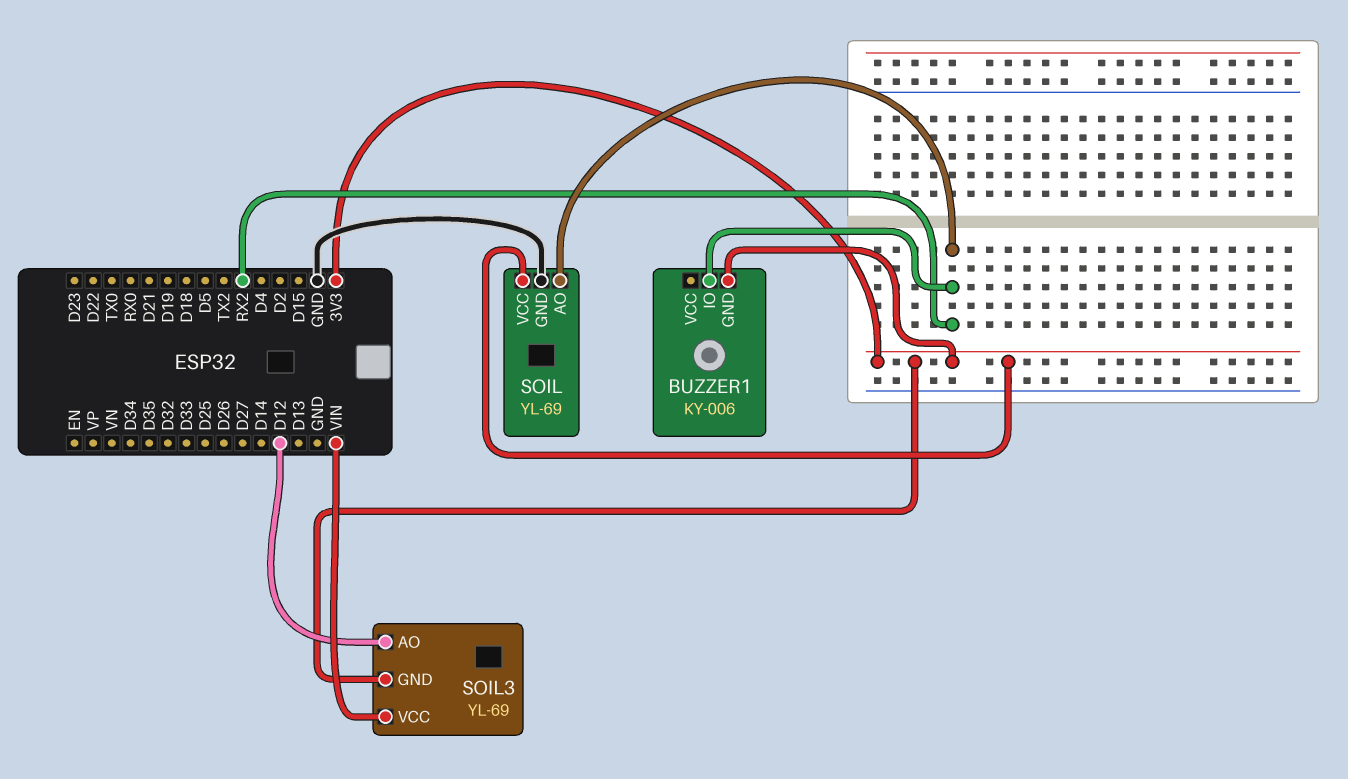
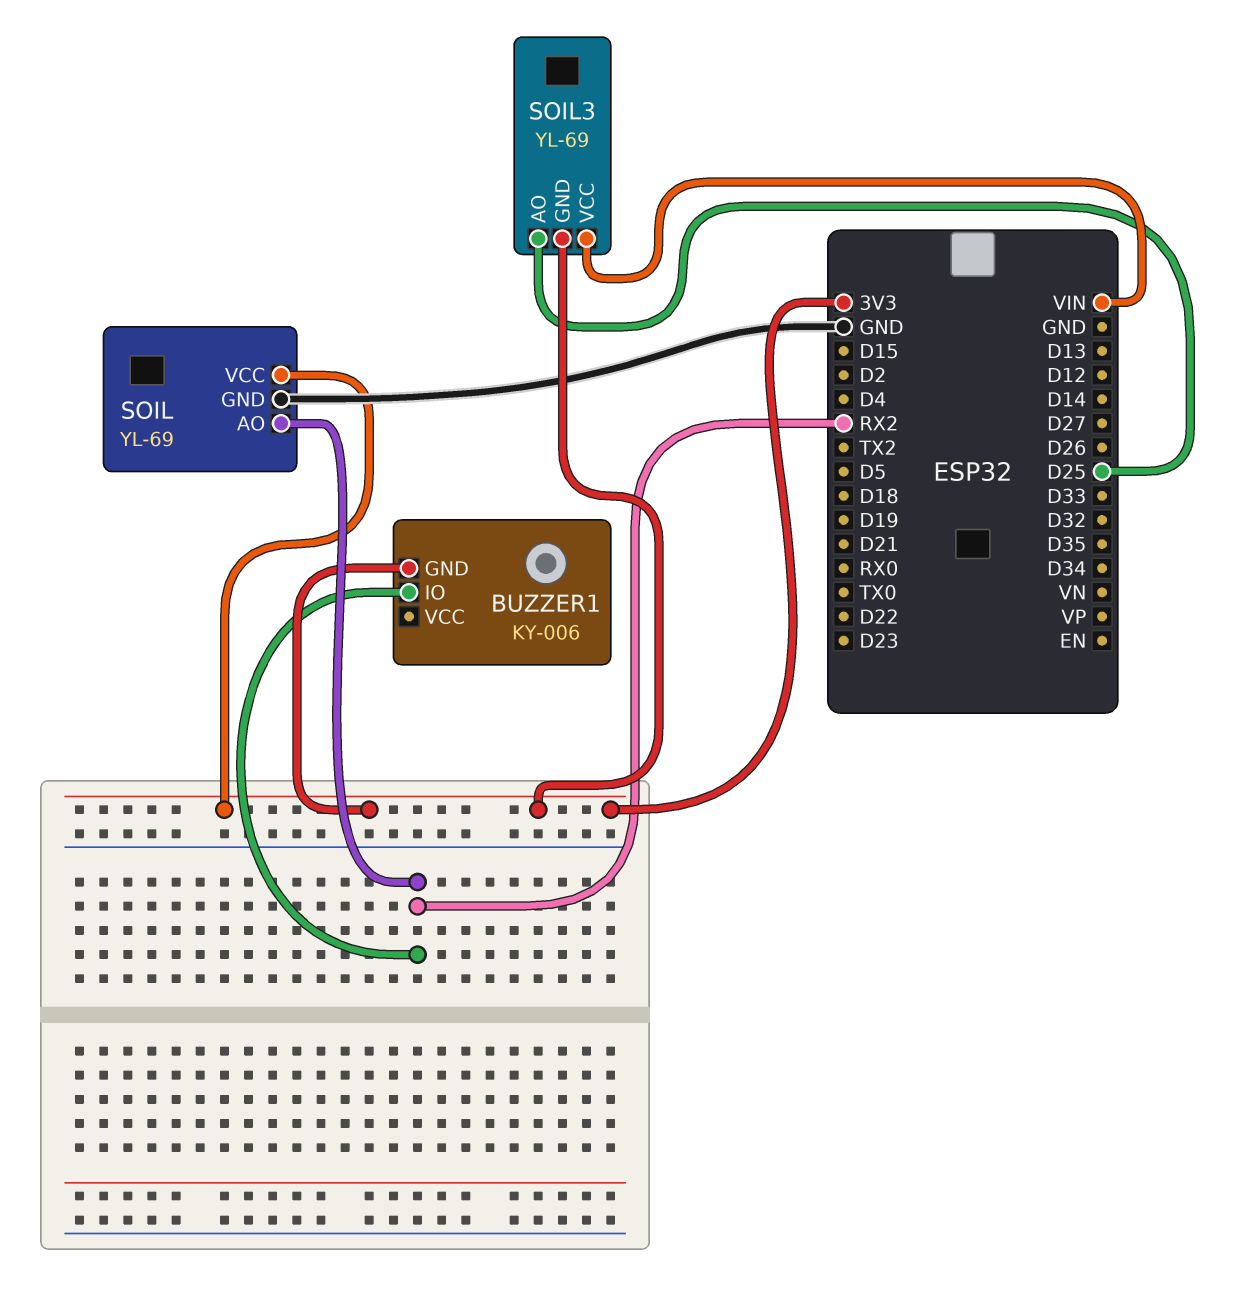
SOIL3 pin AO: D12 -> D25

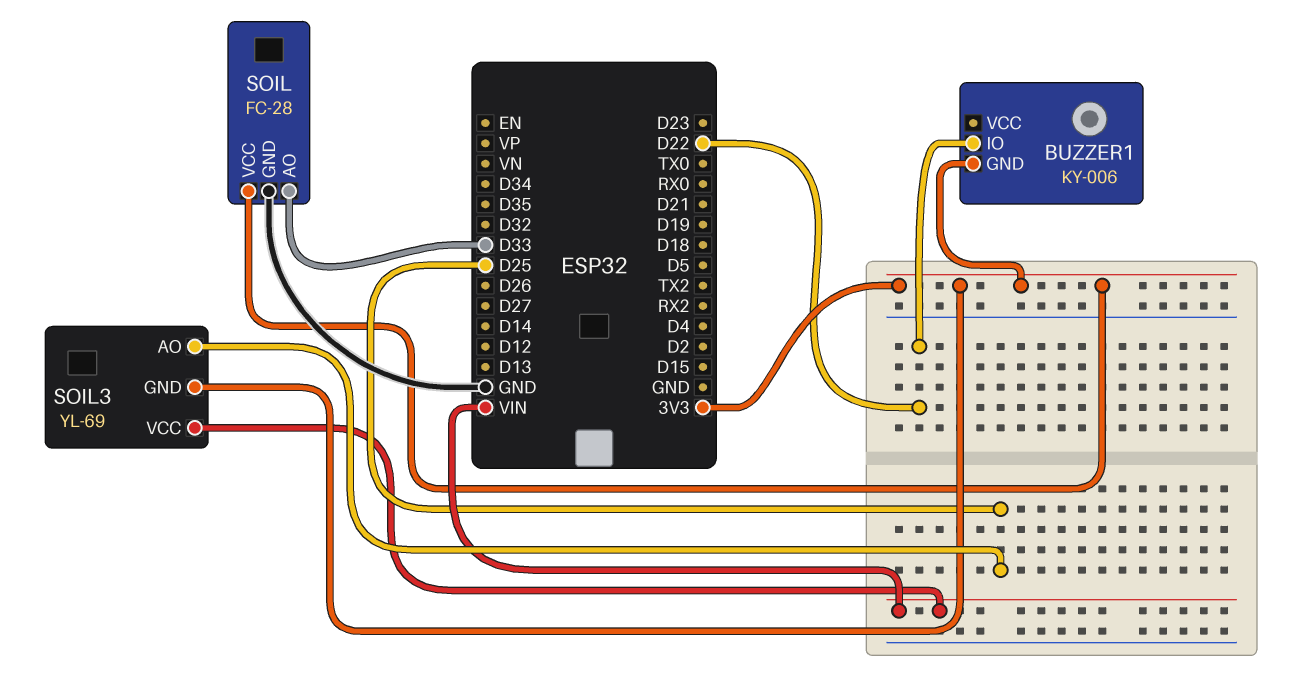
BUZZER1 pin IO: RX2 -> D22
SOIL: YL-69 -> FC-28
SOIL pin AO: RX2 -> D33

